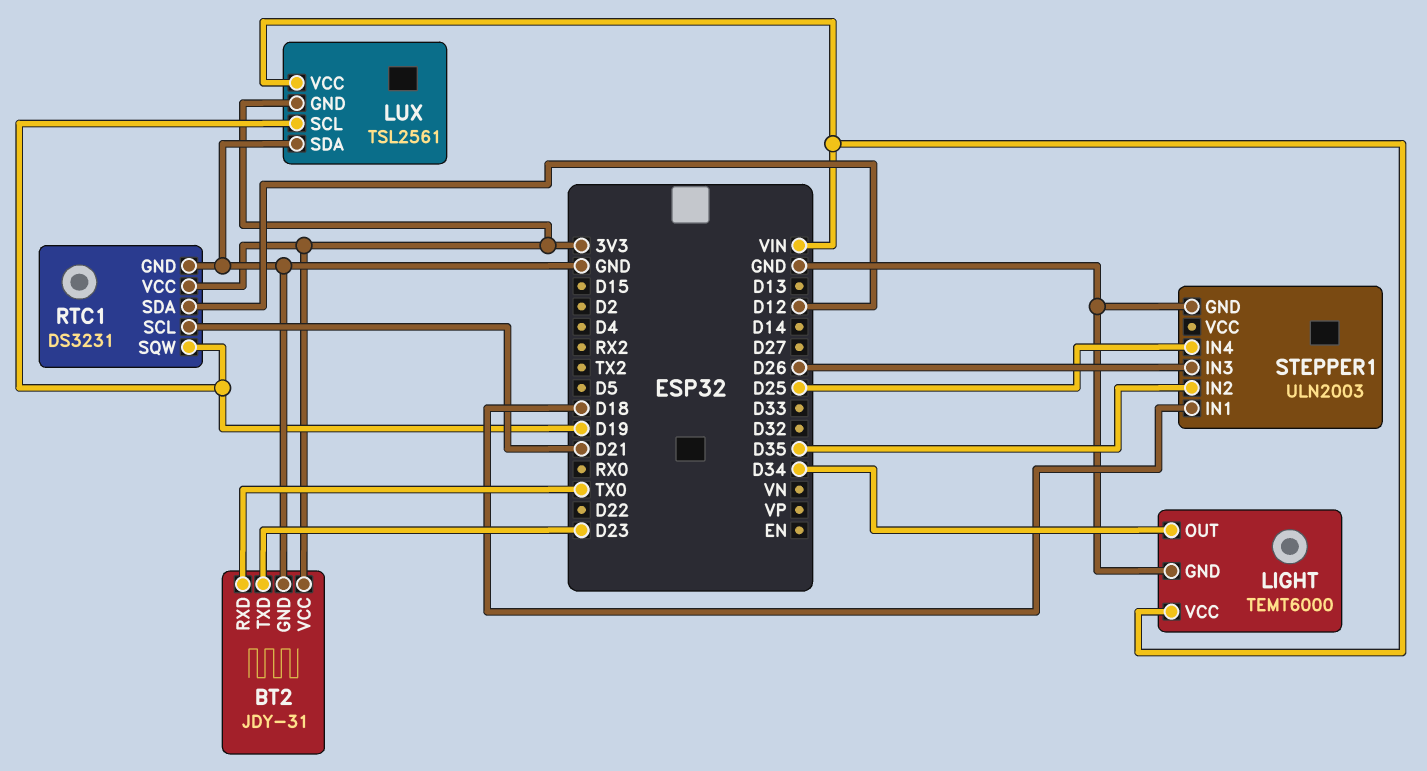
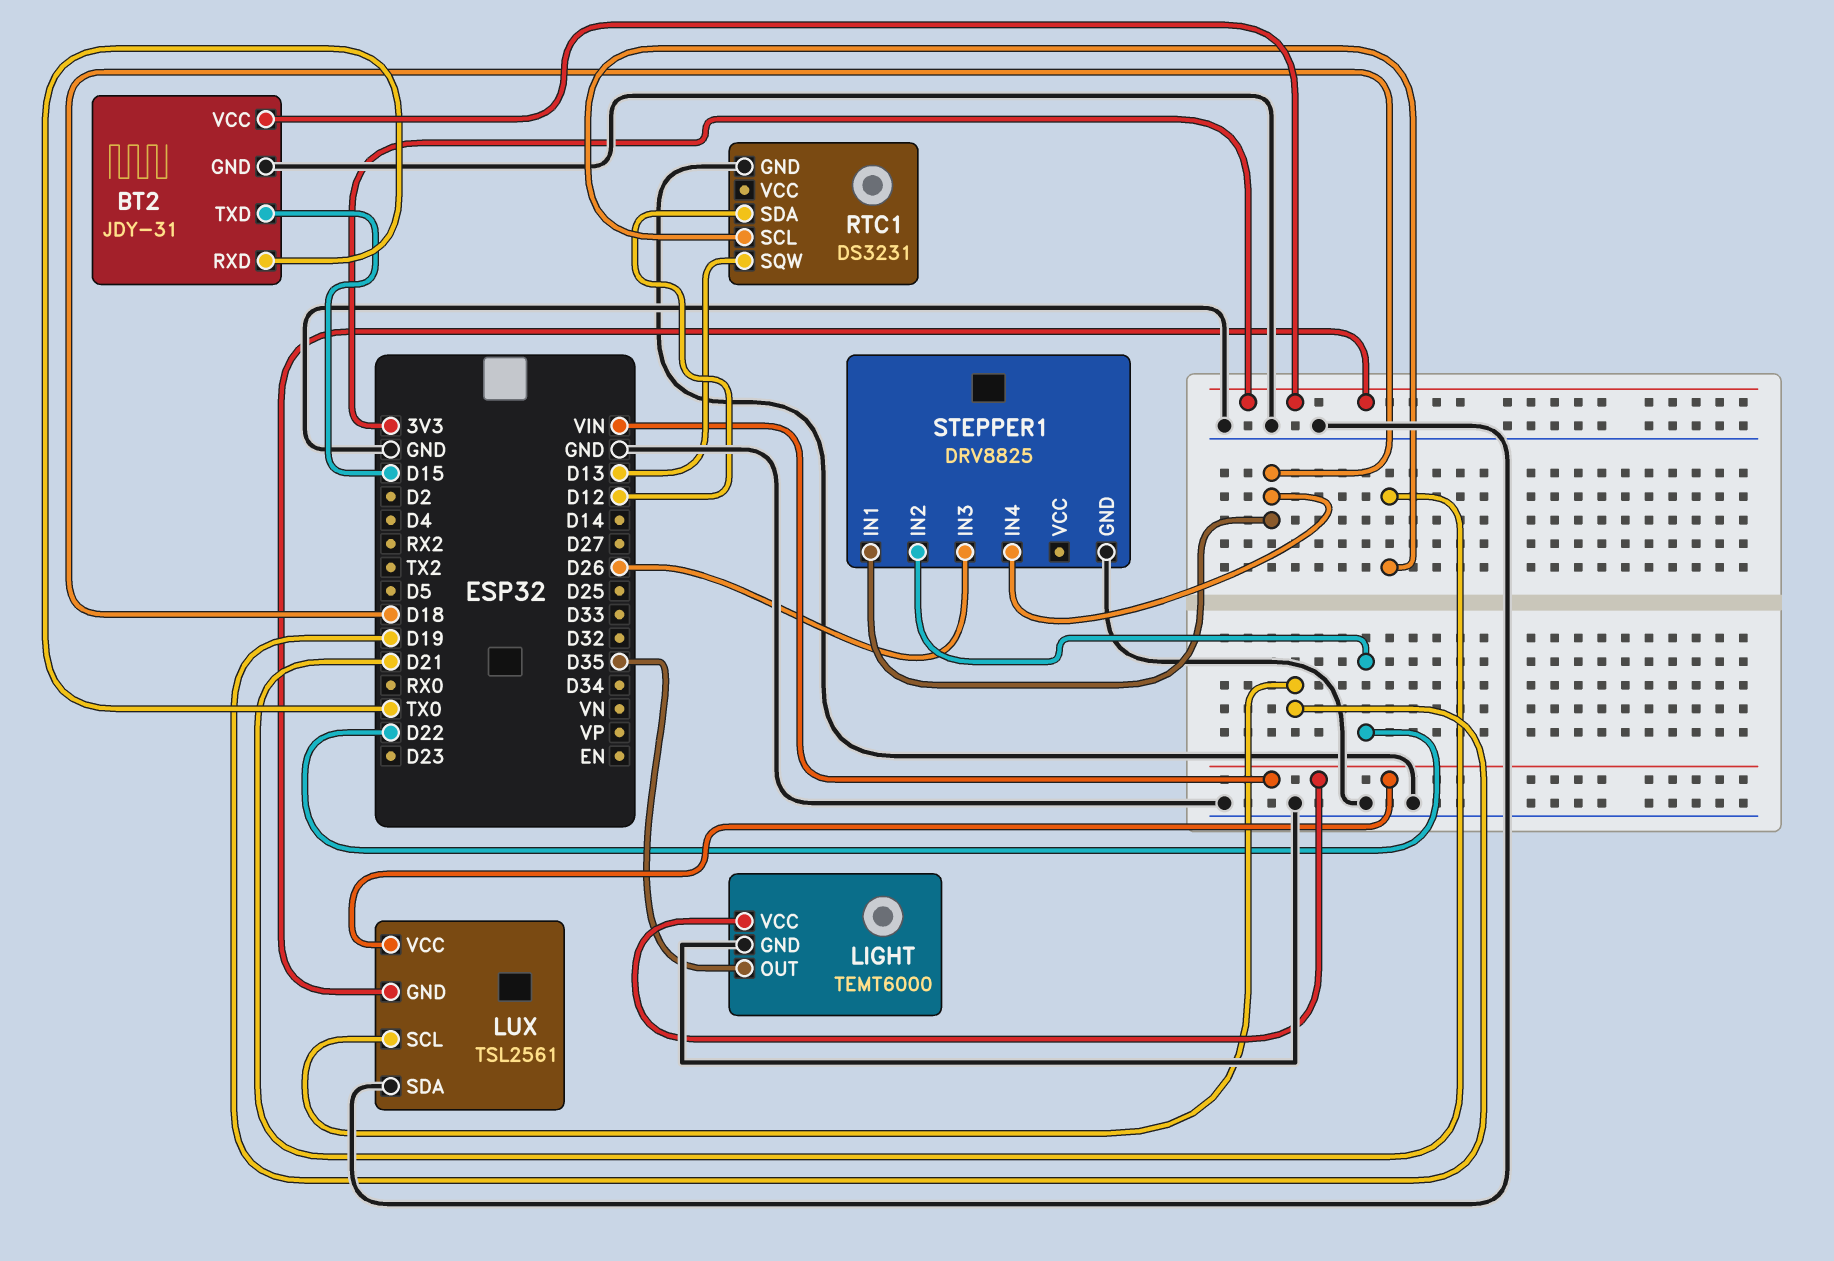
BT2 pin TXD: D23 -> D15
LIGHT pin OUT: D34 -> D35
RTC1 pin SQW: D19 -> D13
RTC1 pin VCC: 3V3 -> none
STEPPER1: ULN2003 -> DRV8825
STEPPER1 pin IN2: D35 -> D22
STEPPER1 pin IN4: D25 -> D18

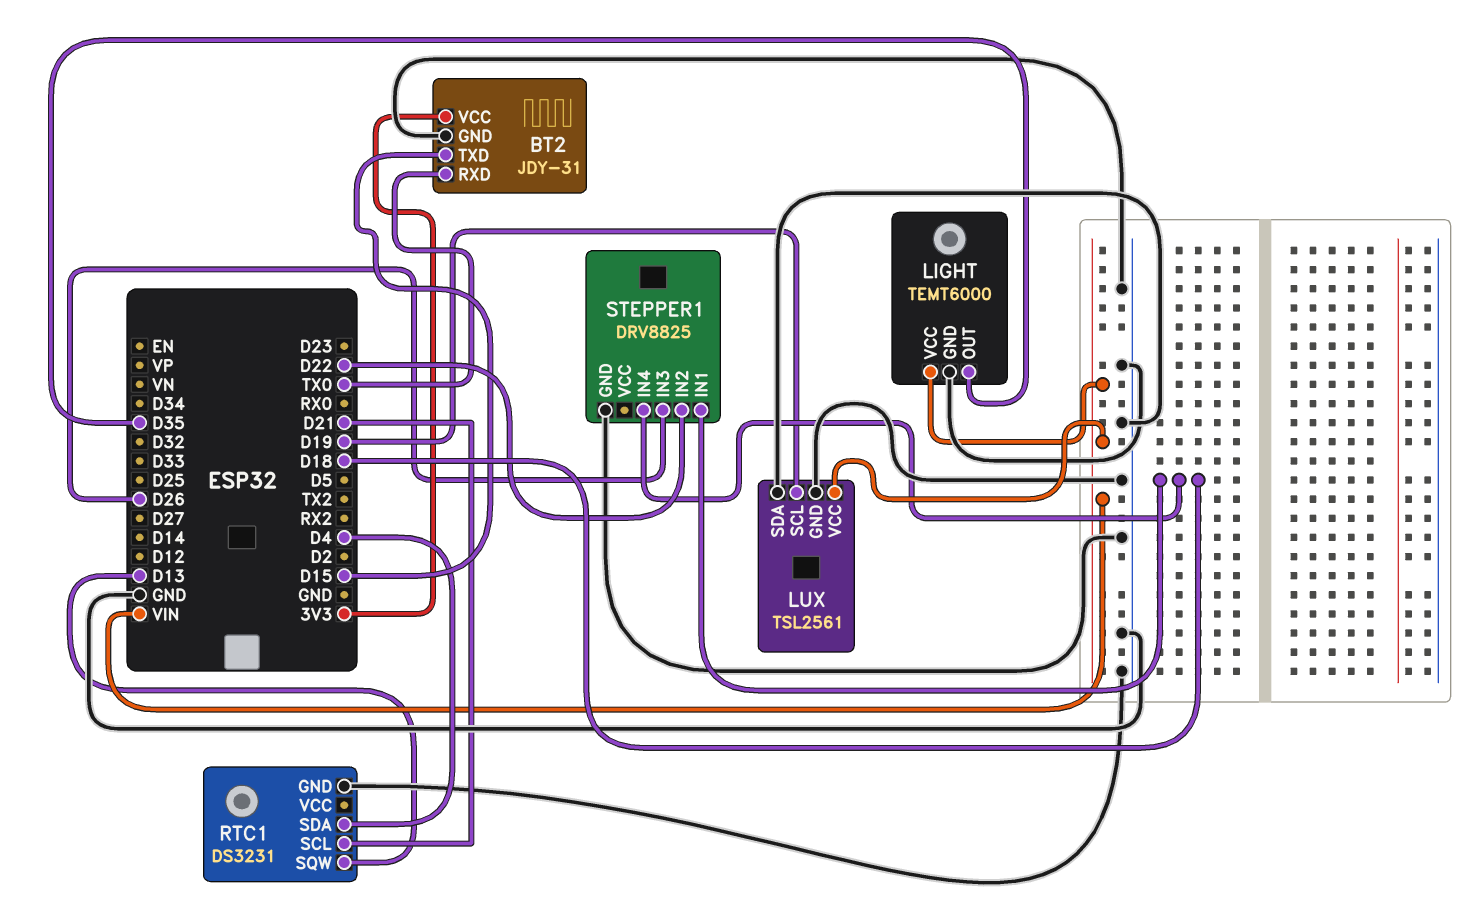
LUX pin GND: 3V3 -> GND
RTC1 pin SDA: D12 -> D4

